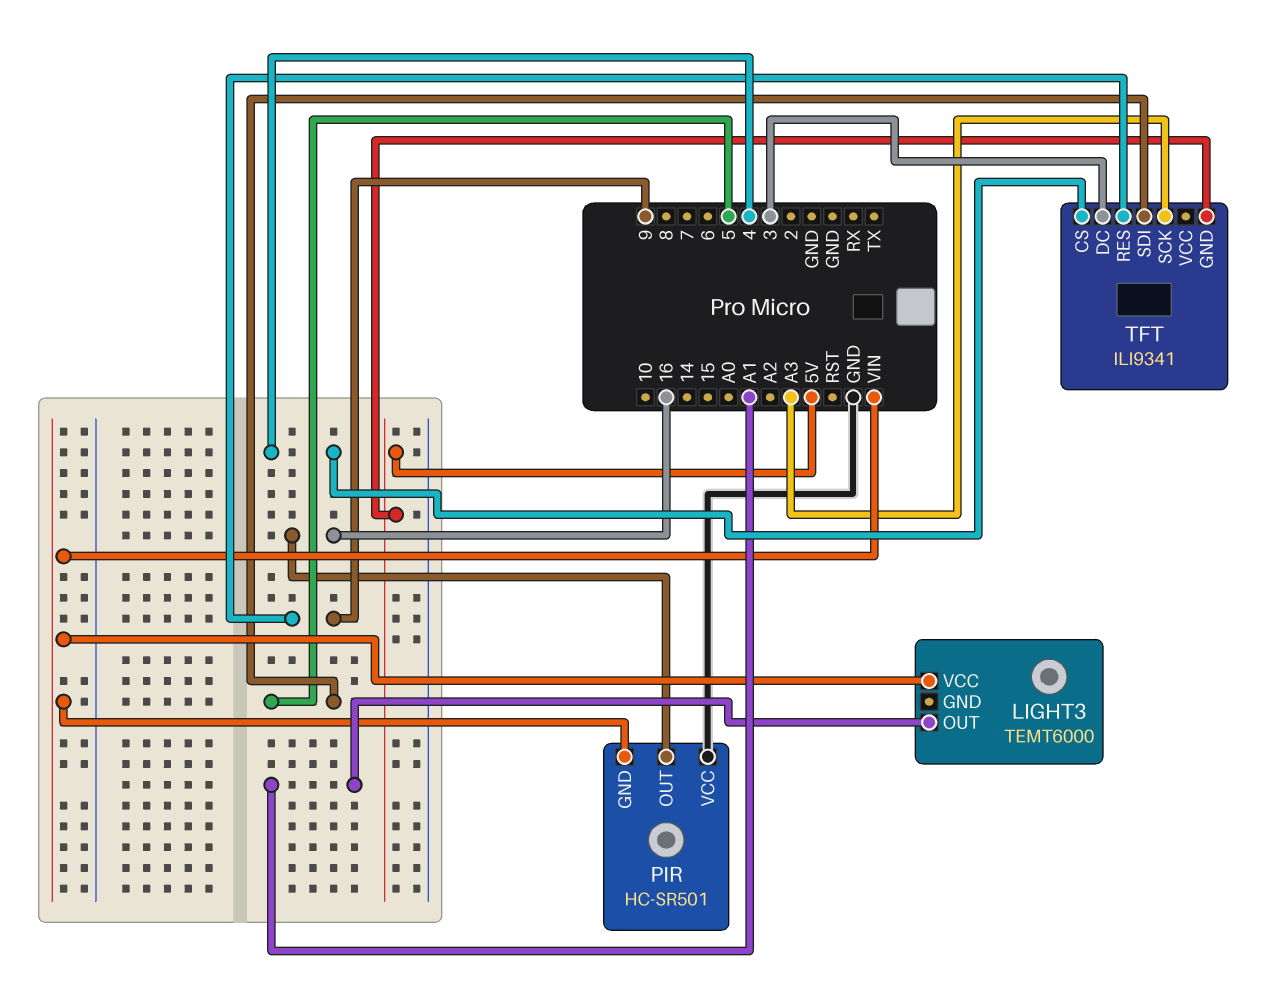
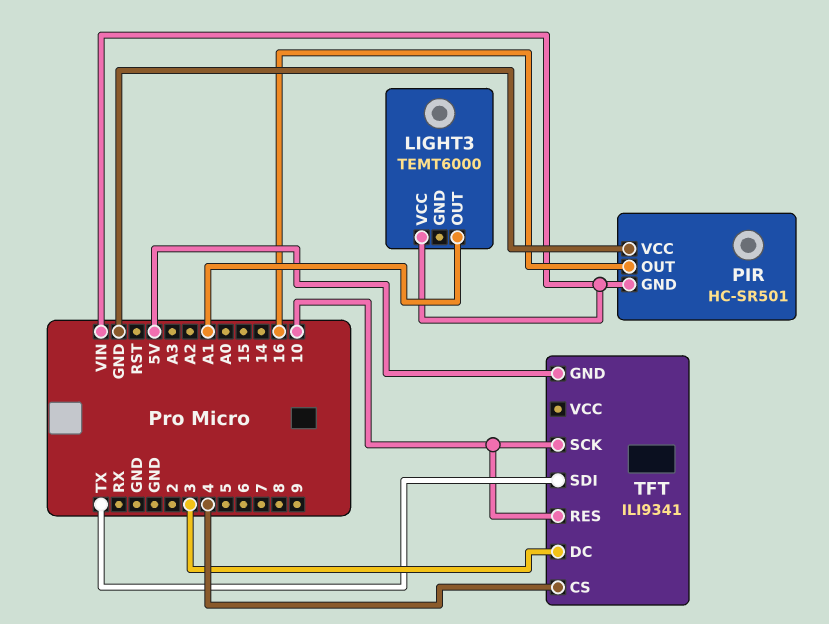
TFT pin RES: 9 -> 10
TFT pin SCK: A3 -> 10
TFT pin SDI: 5 -> TX

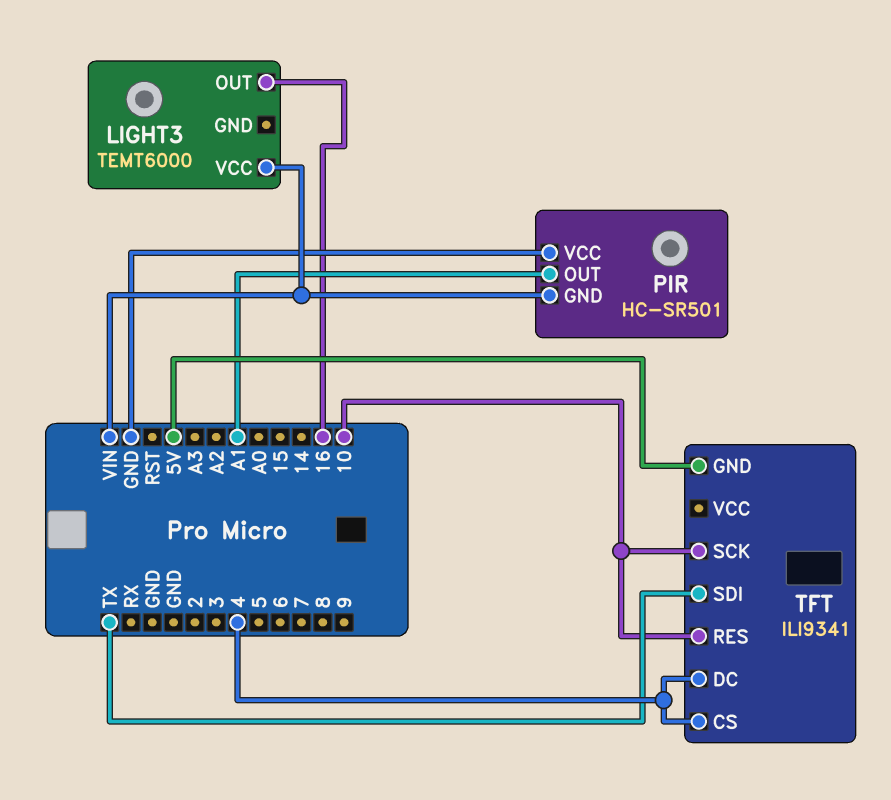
LIGHT3 pin OUT: A1 -> 16
PIR pin OUT: 16 -> A1
TFT pin DC: 3 -> 4

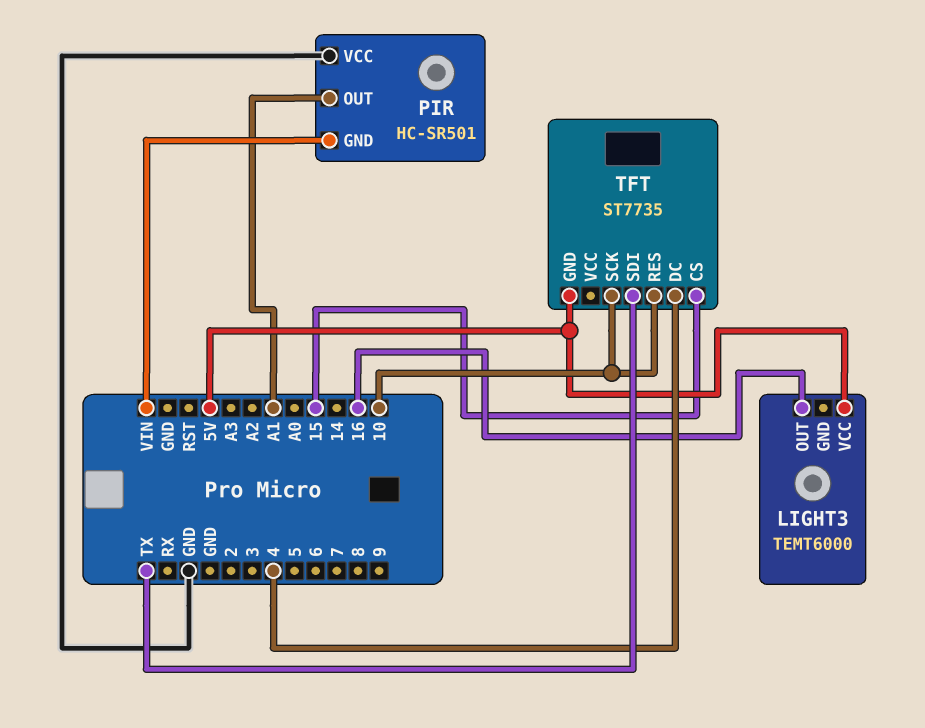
LIGHT3 pin VCC: VIN -> 5V
TFT: ILI9341 -> ST7735
TFT pin CS: 4 -> 15

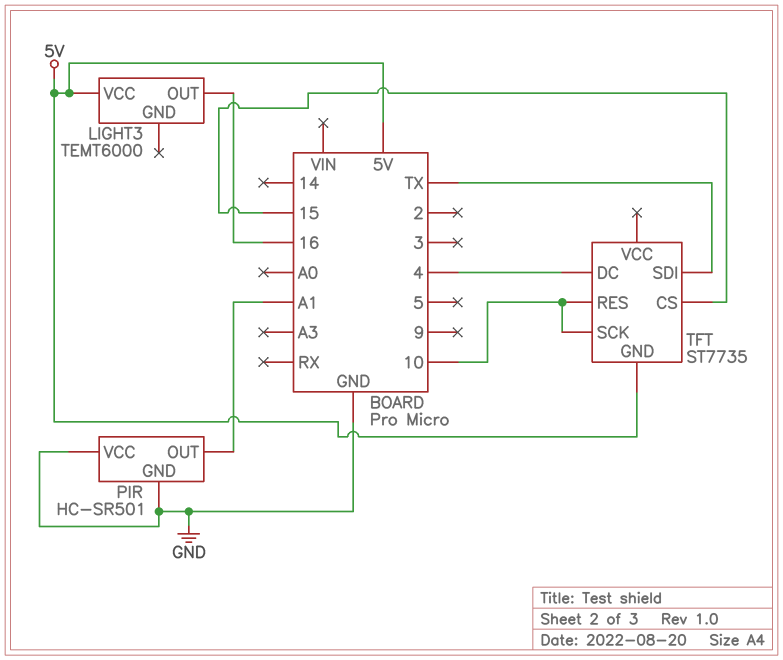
PIR pin GND: VIN -> GND

